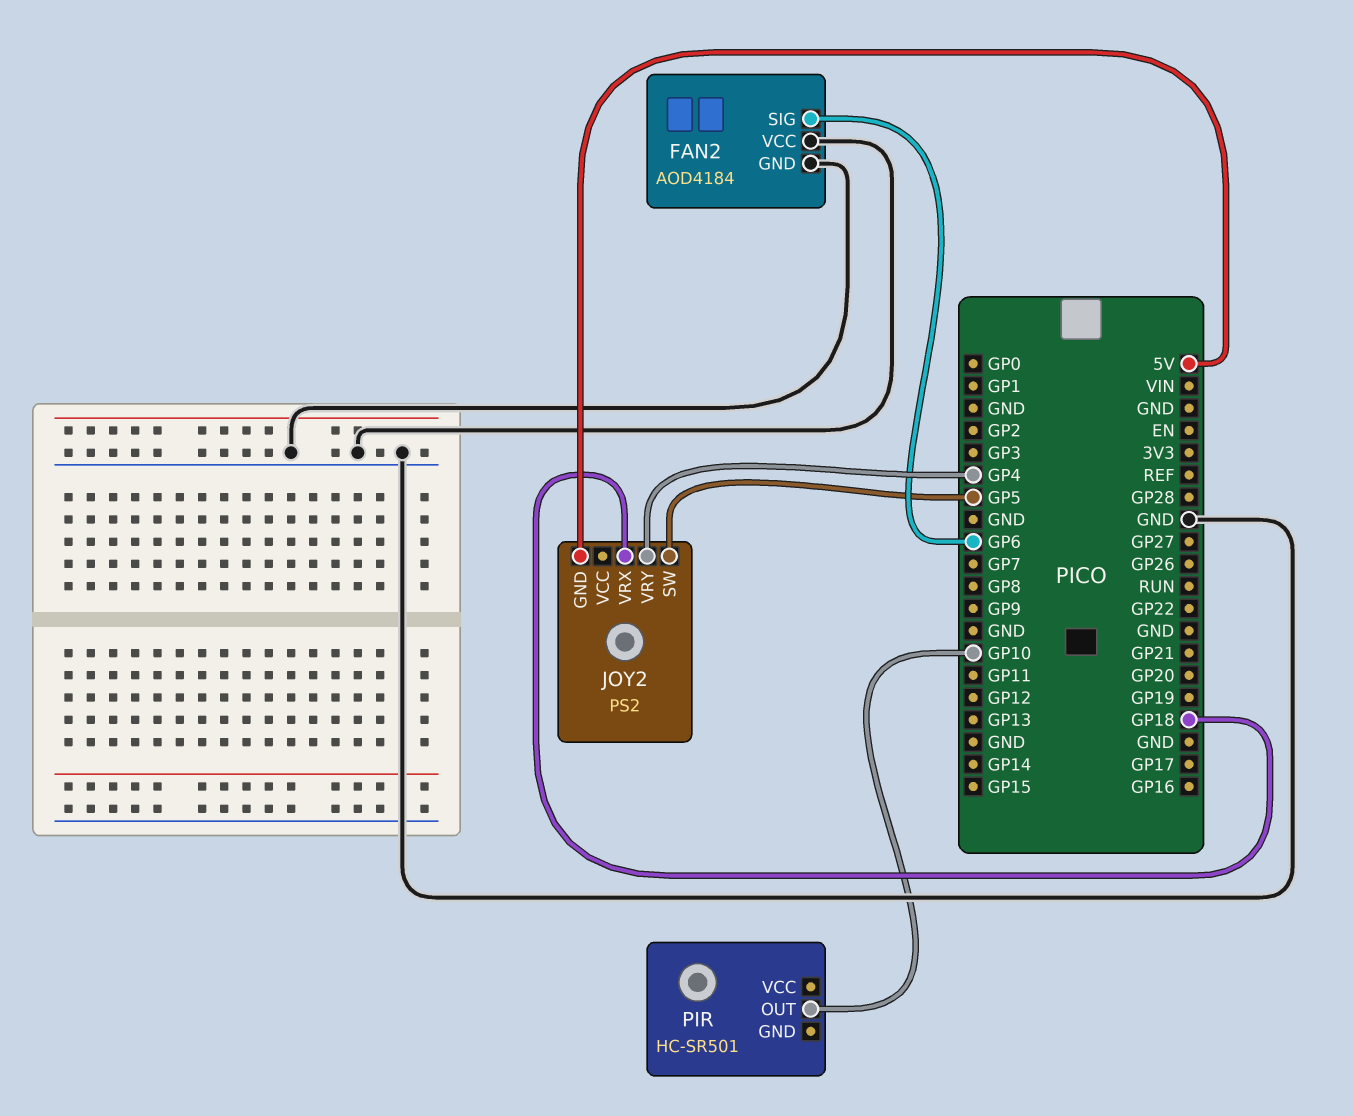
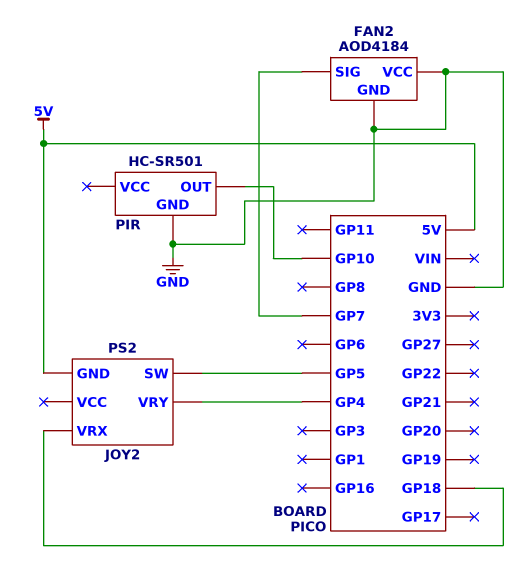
FAN2 pin SIG: GP6 -> GP7
PIR pin GND: none -> GND

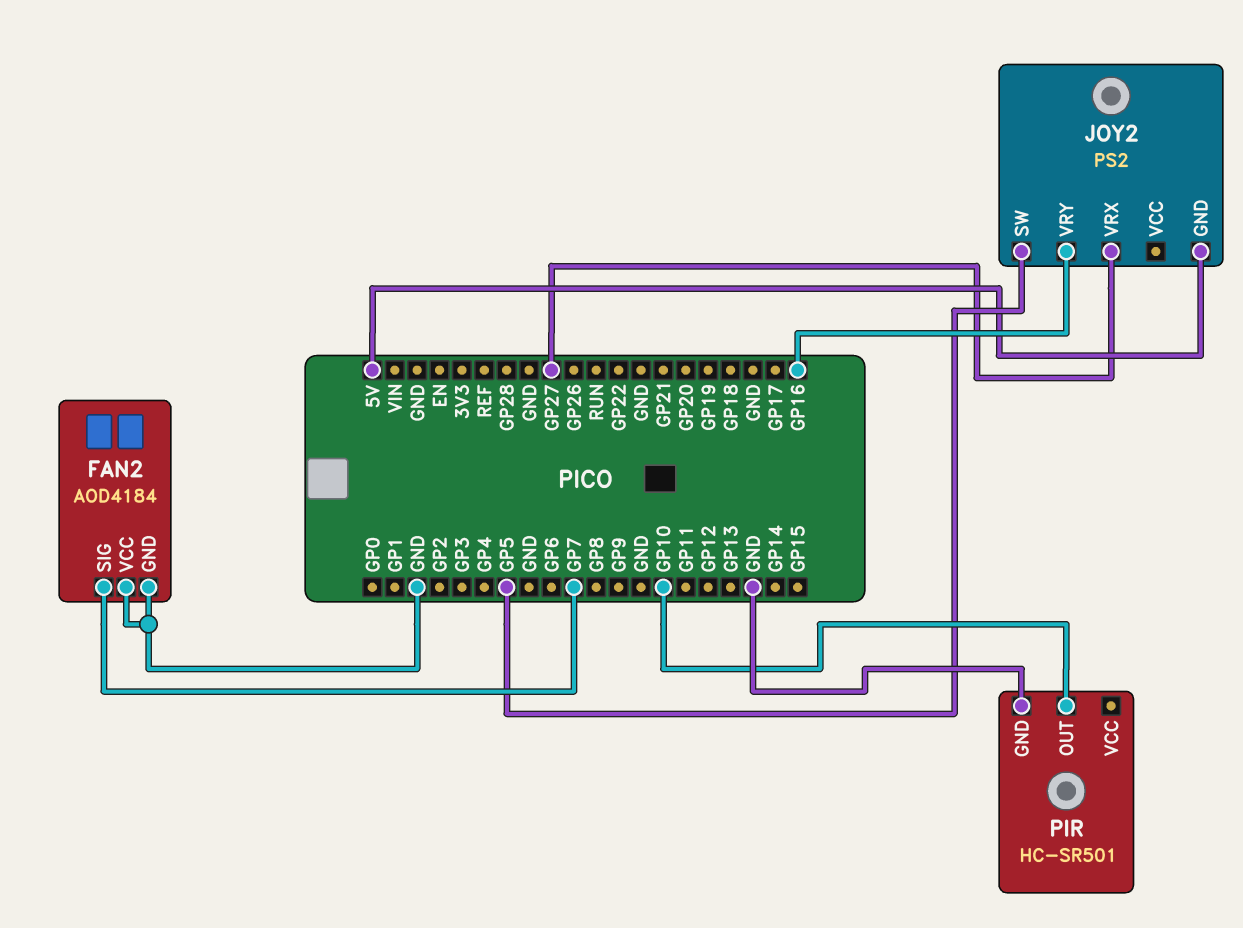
JOY2 pin VRX: GP18 -> GP27
JOY2 pin VRY: GP4 -> GP16

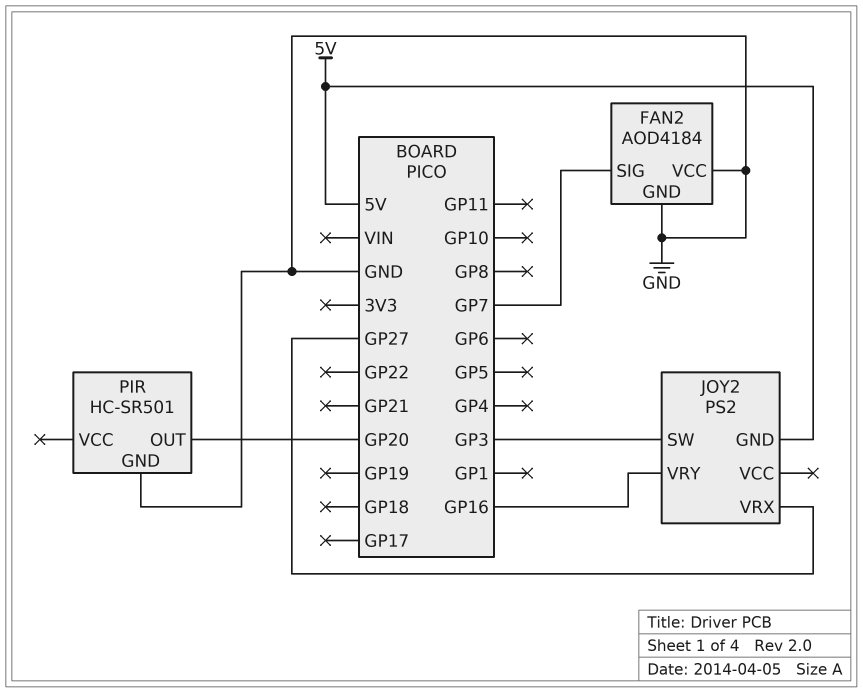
JOY2 pin SW: GP5 -> GP3
PIR pin OUT: GP10 -> GP20

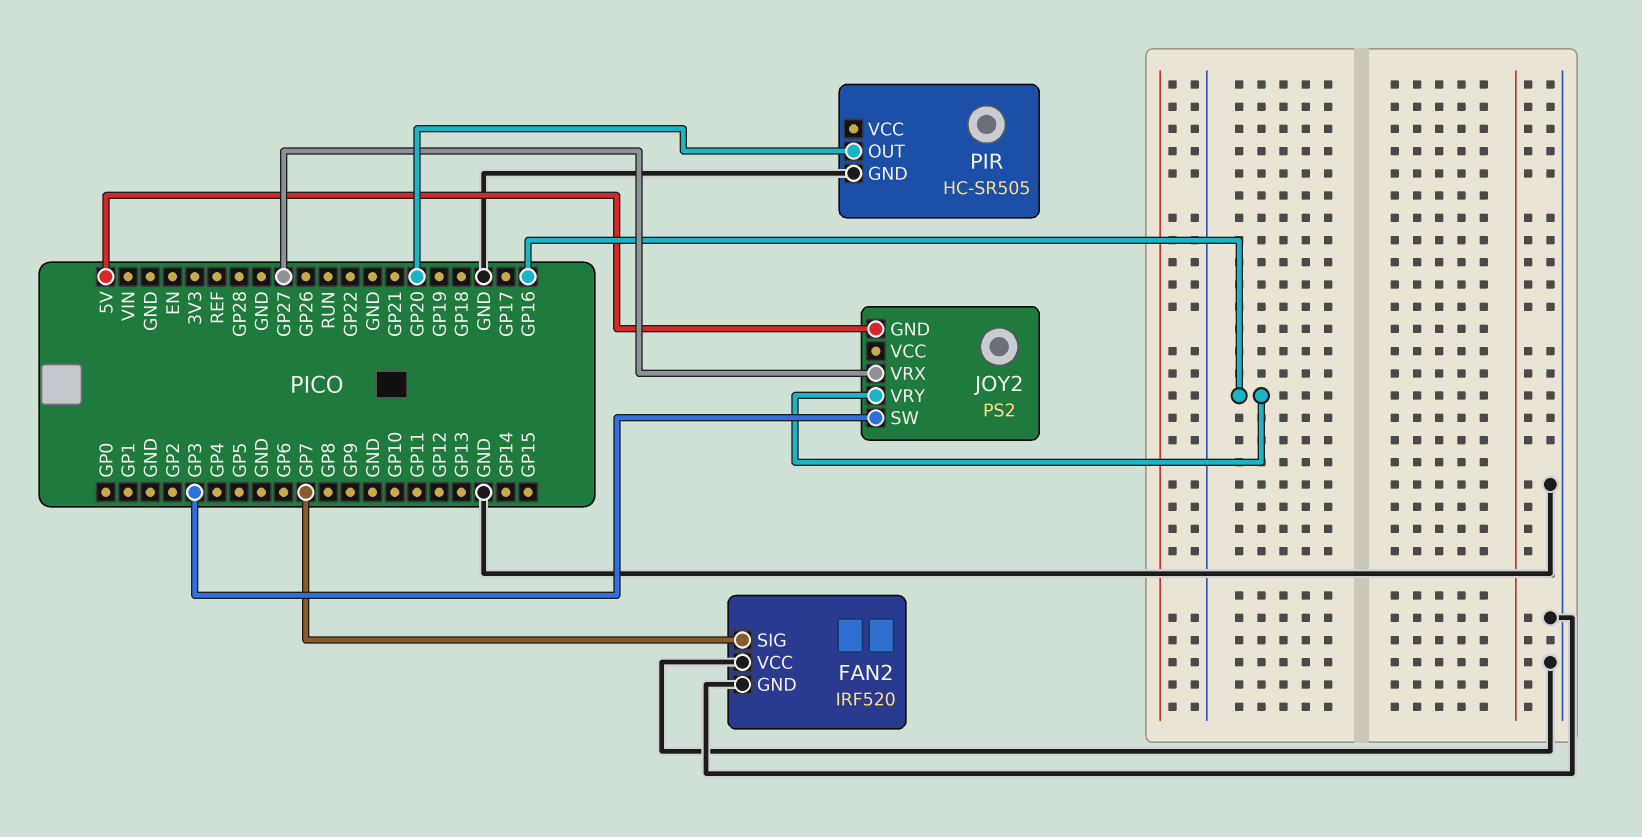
FAN2: AOD4184 -> IRF520
PIR: HC-SR501 -> HC-SR505

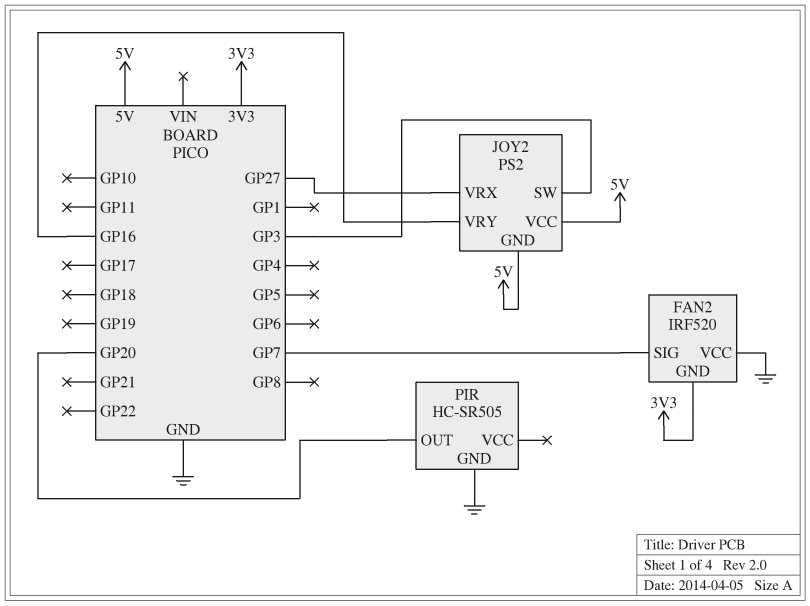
FAN2 pin GND: GND -> 3V3
JOY2 pin VCC: none -> 5V

